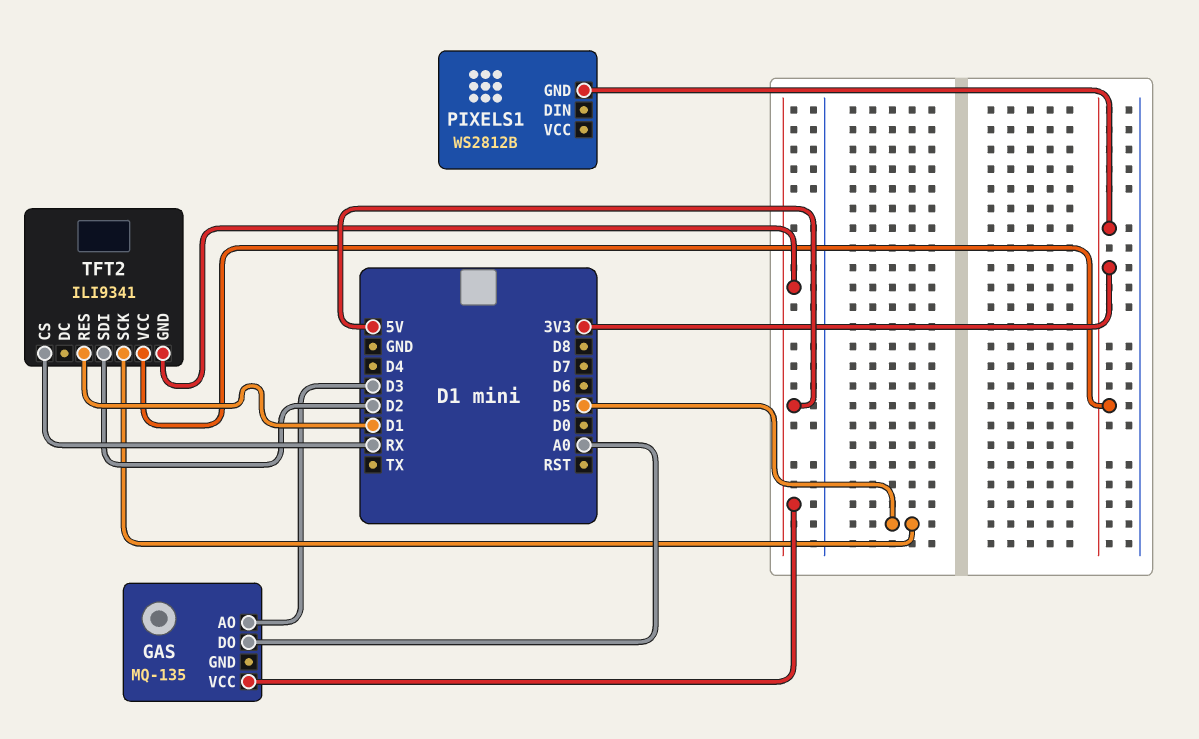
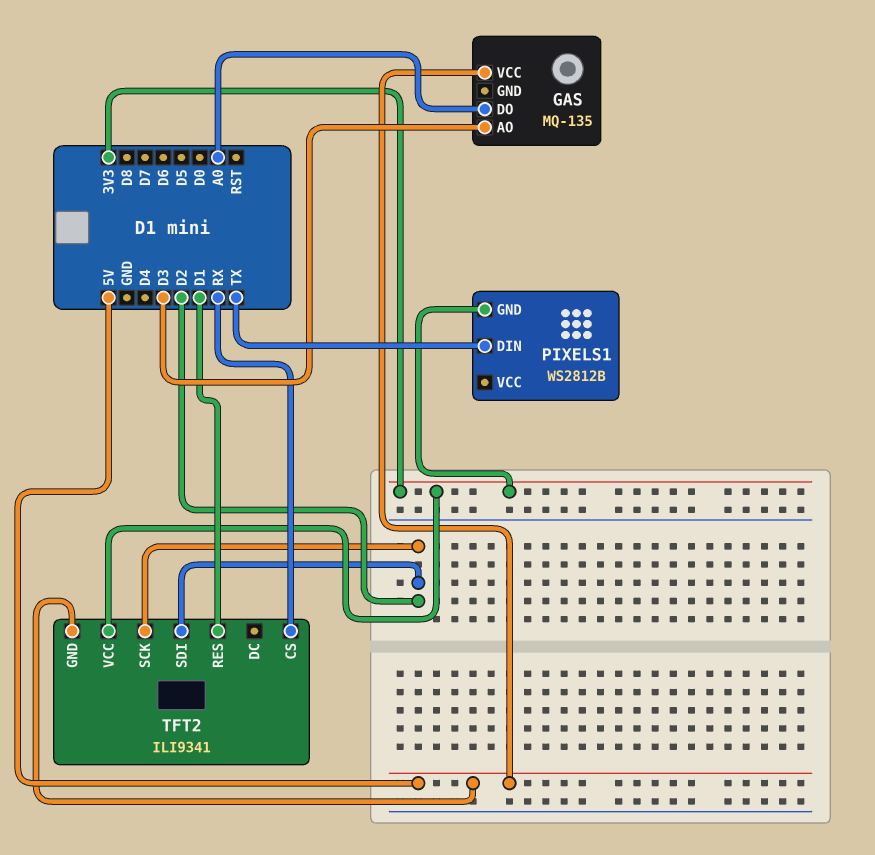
PIXELS1 pin DIN: none -> TX
TFT2 pin SCK: D5 -> D2

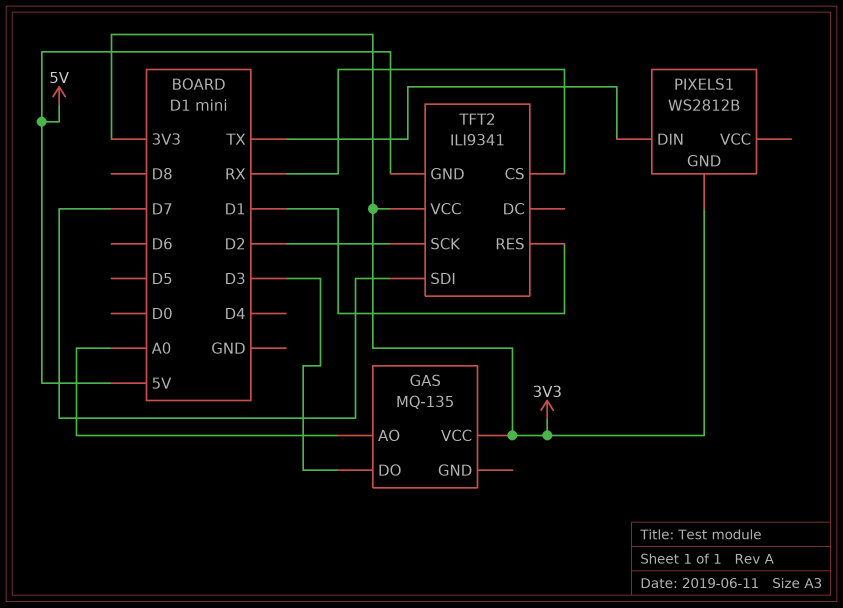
GAS pin AO: D3 -> A0
GAS pin DO: A0 -> D3
GAS pin VCC: 5V -> 3V3
TFT2 pin SDI: D2 -> D7

